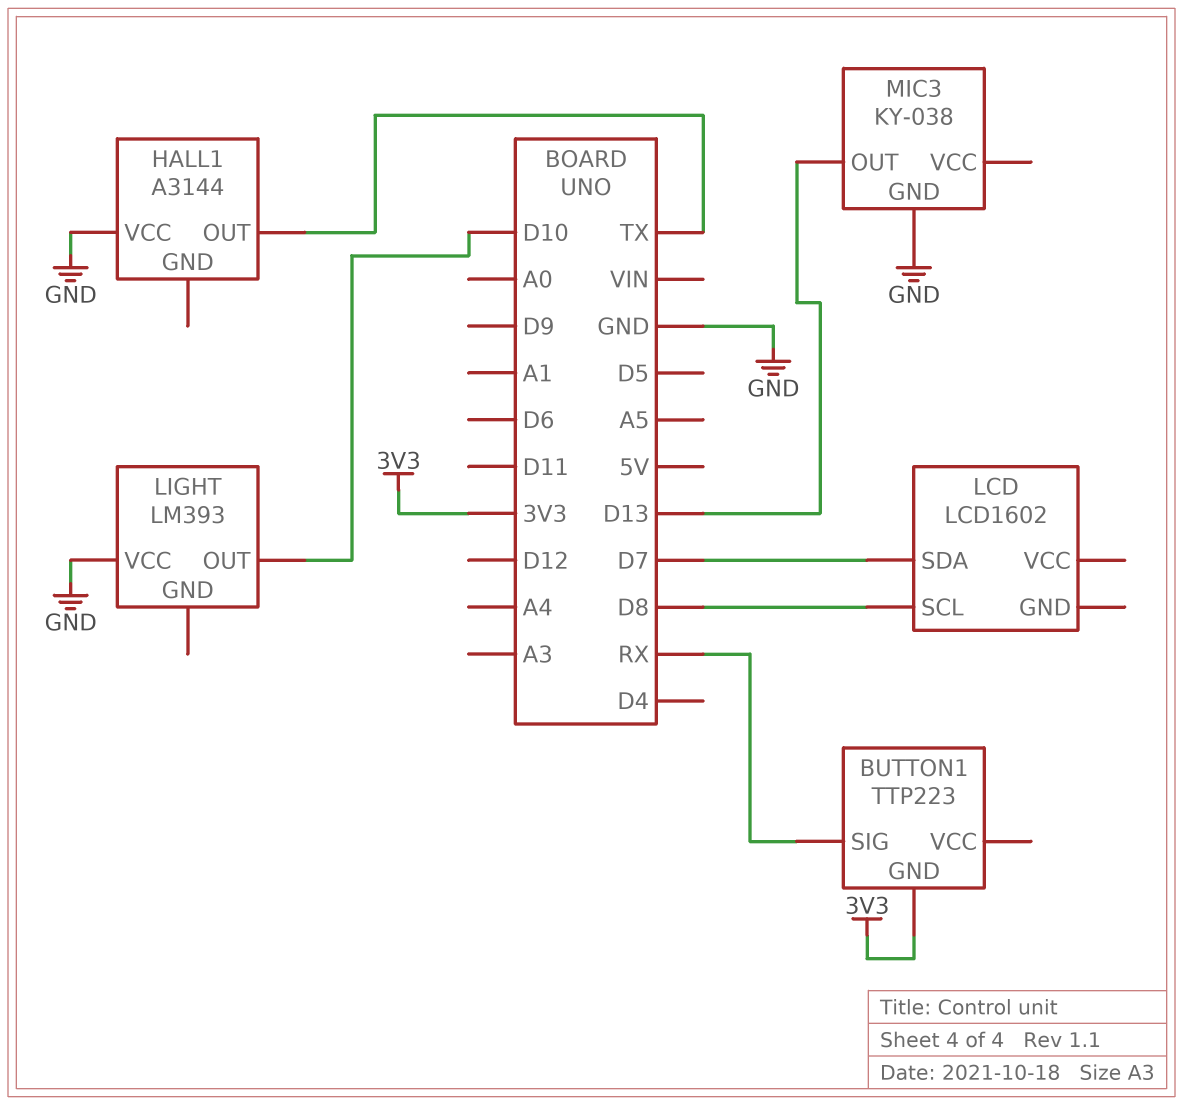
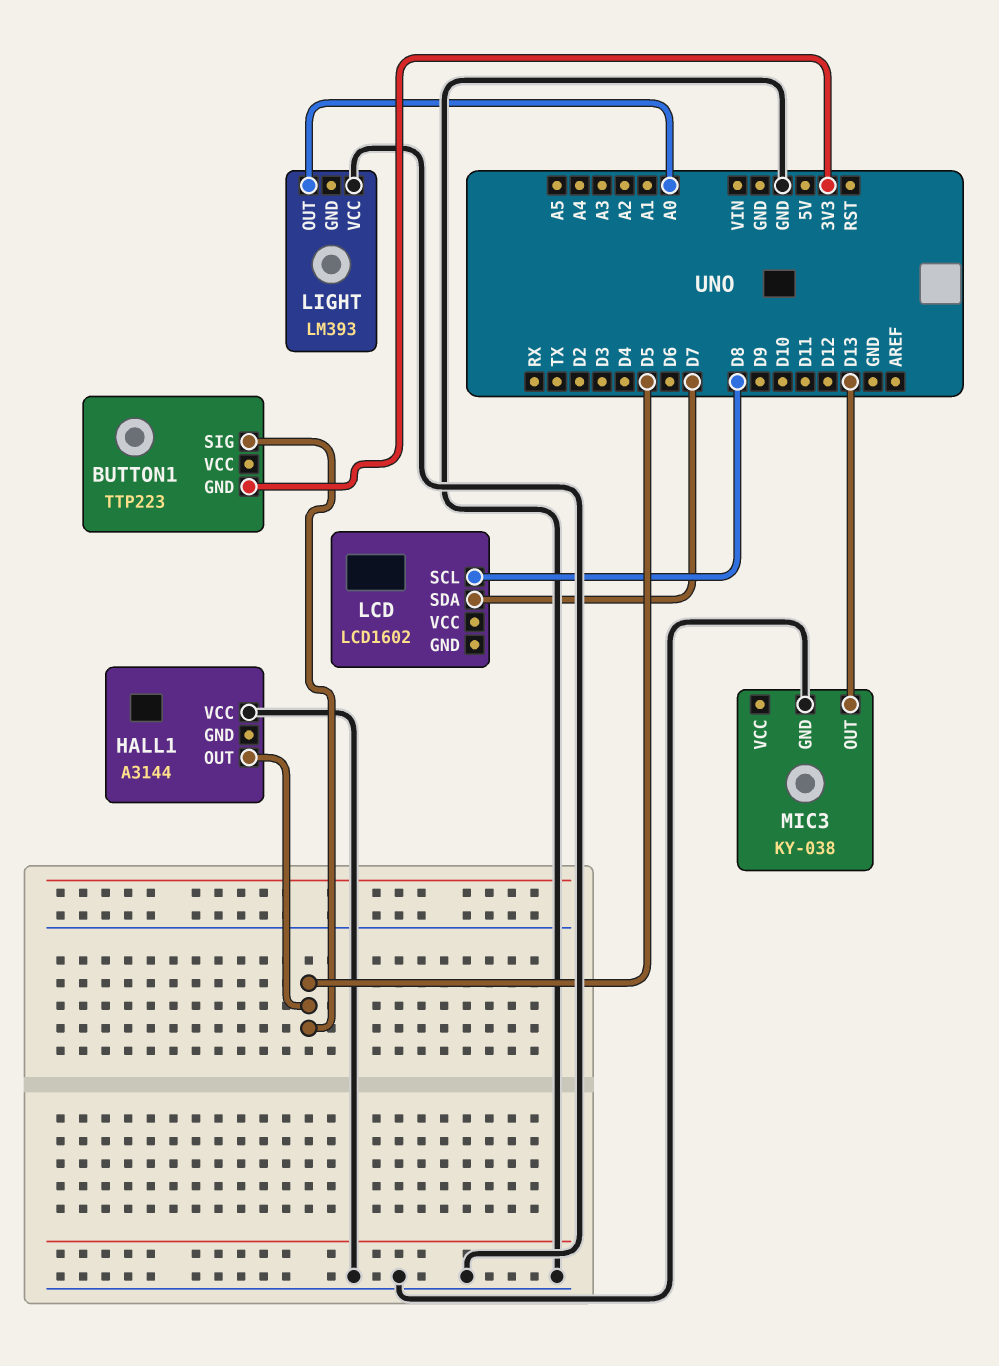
BUTTON1 pin SIG: RX -> D5
HALL1 pin OUT: TX -> D5
LIGHT pin OUT: D10 -> A0

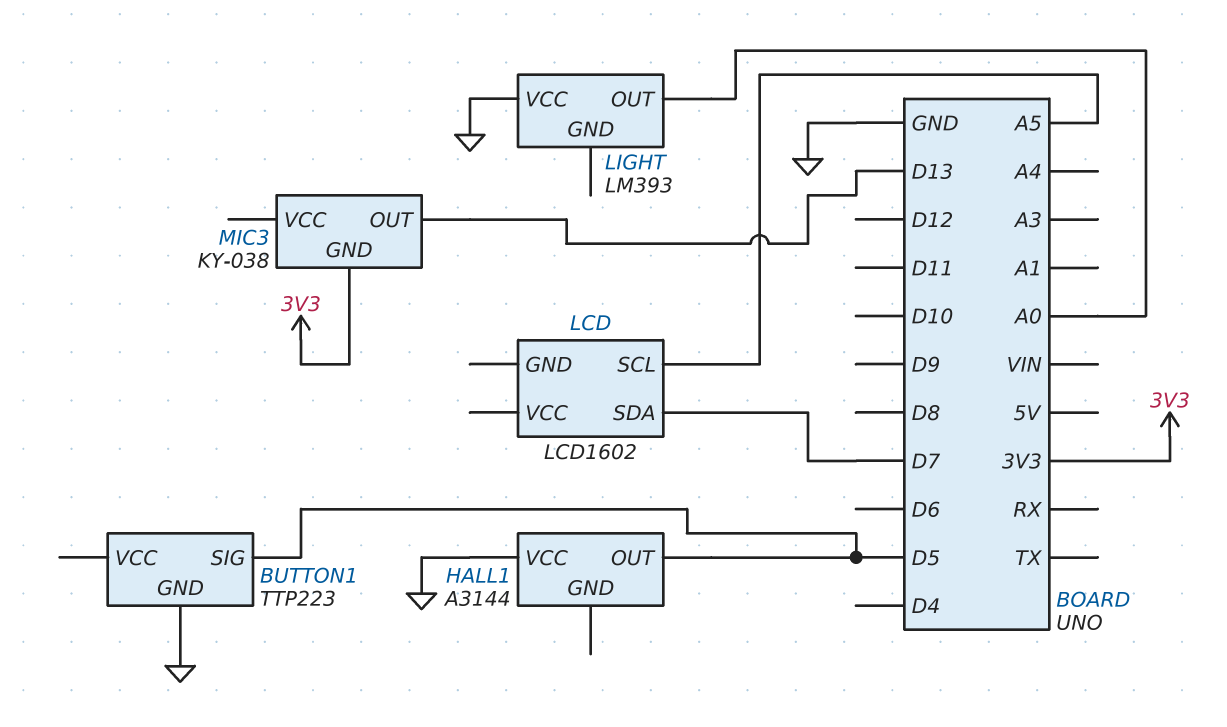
BUTTON1 pin GND: 3V3 -> GND
LCD pin SCL: D8 -> A5
MIC3 pin GND: GND -> 3V3

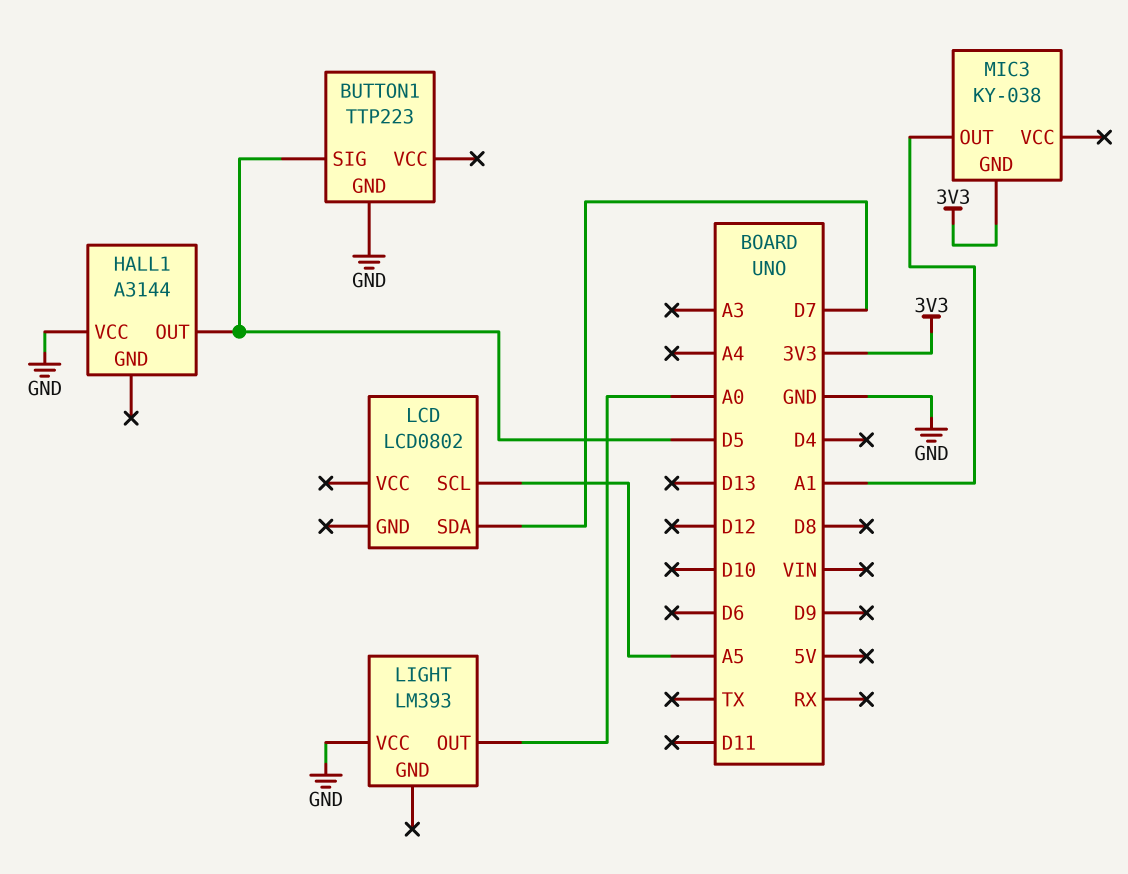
LCD: LCD1602 -> LCD0802
MIC3 pin OUT: D13 -> A1

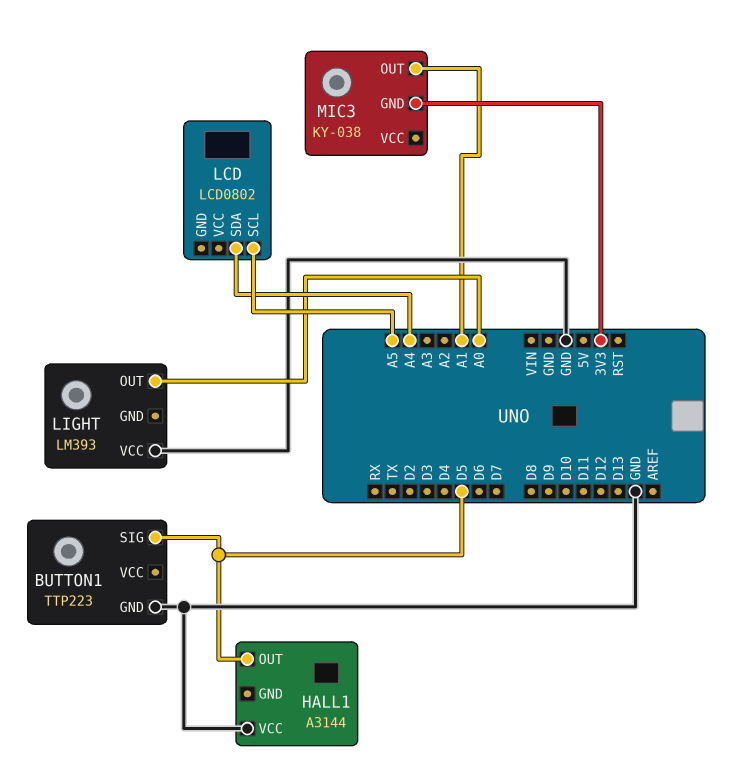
LCD pin SDA: D7 -> A4

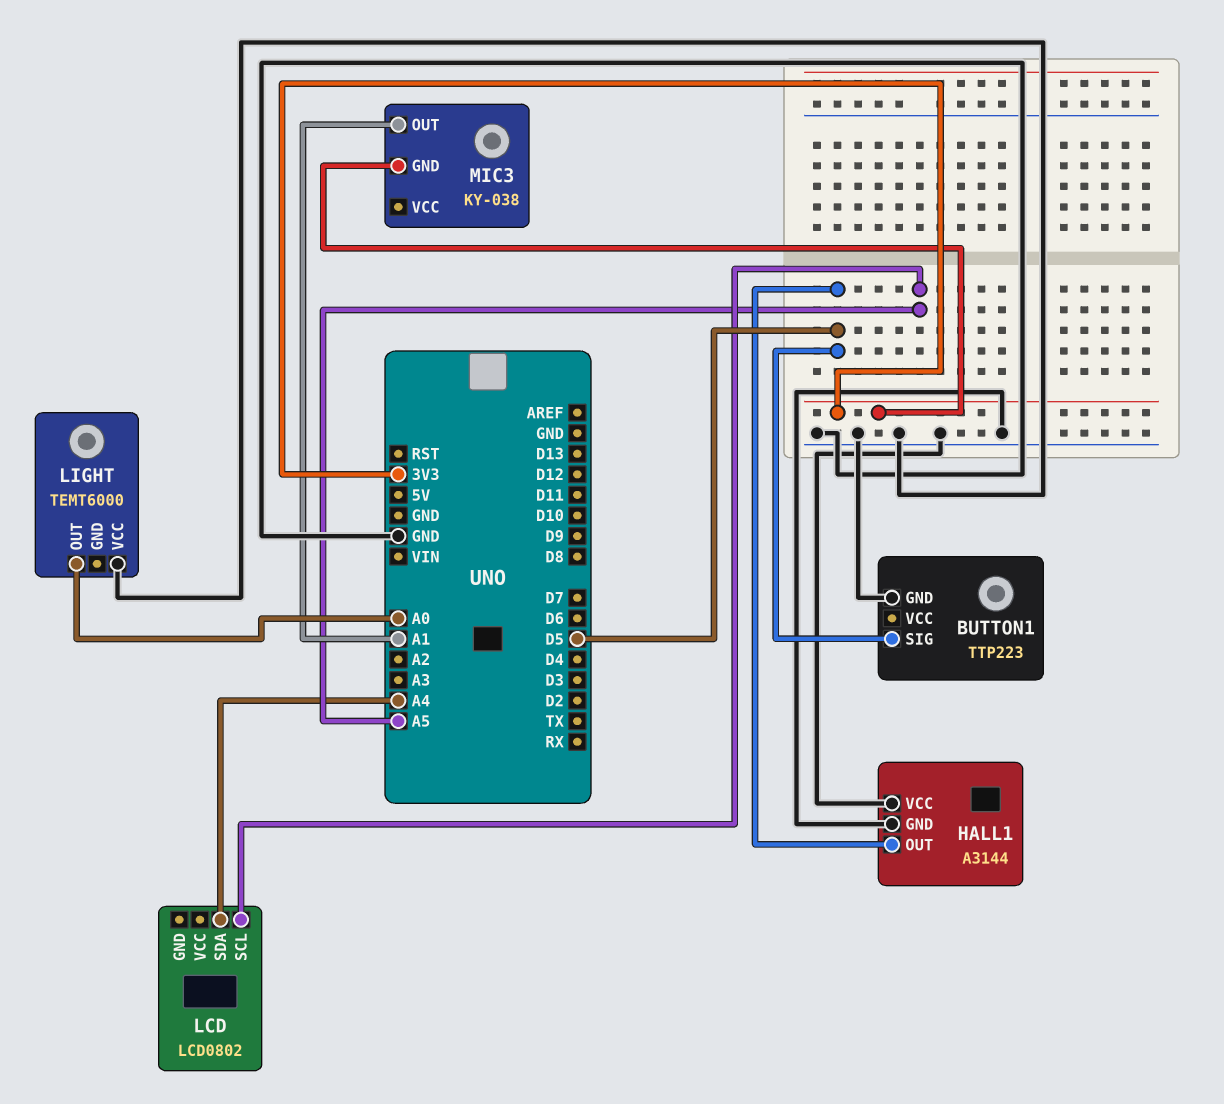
HALL1 pin GND: none -> GND
LIGHT: LM393 -> TEMT6000

